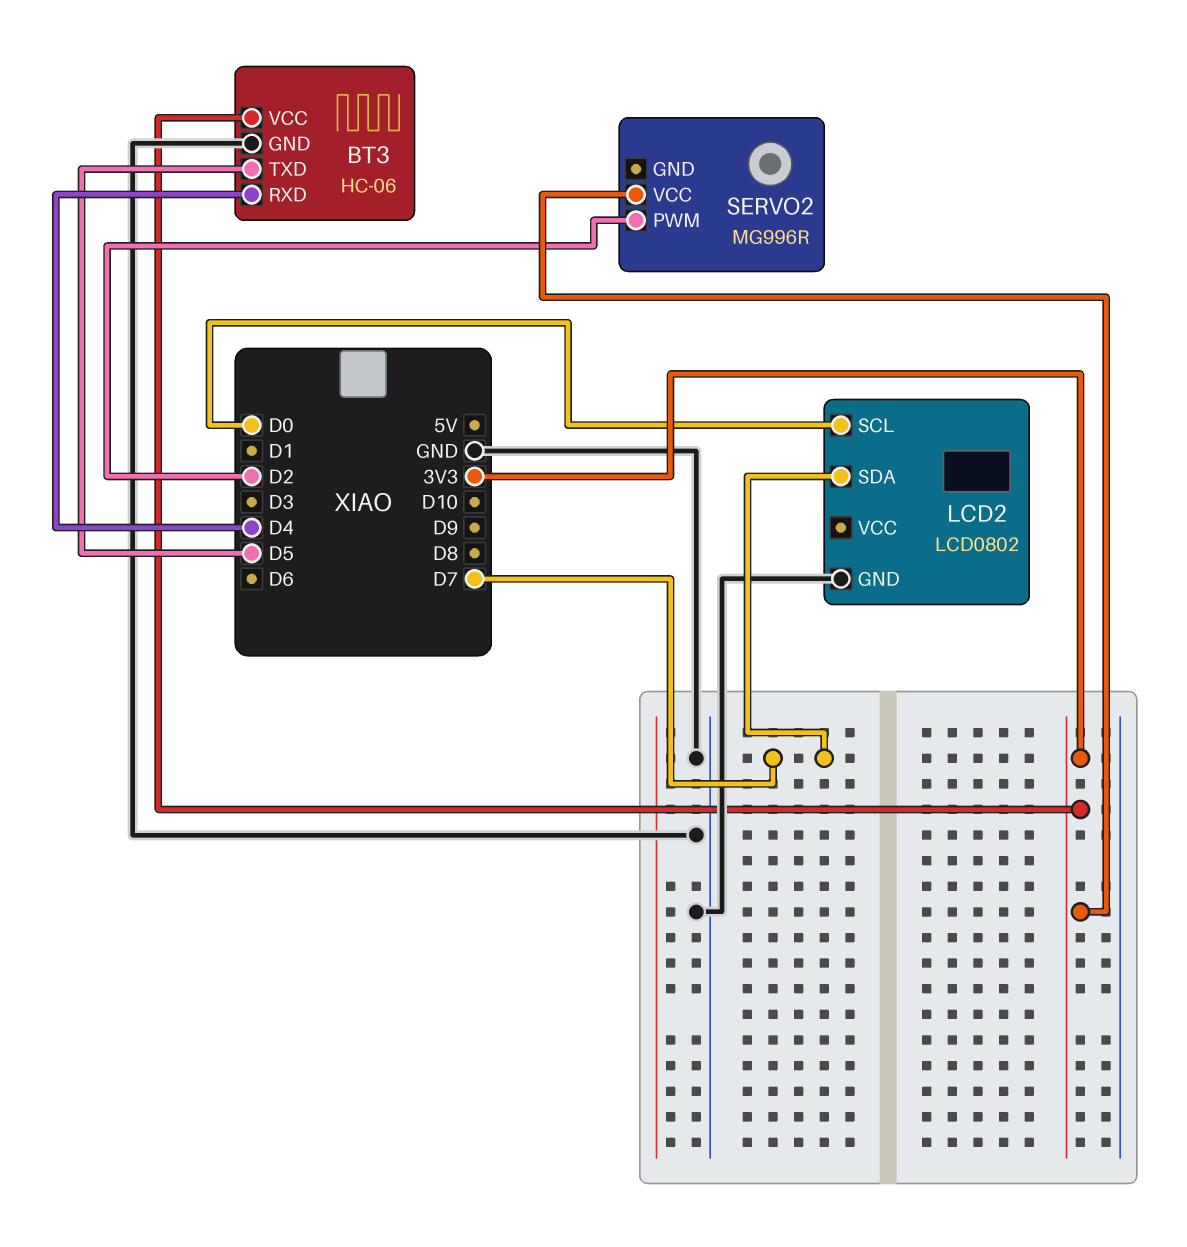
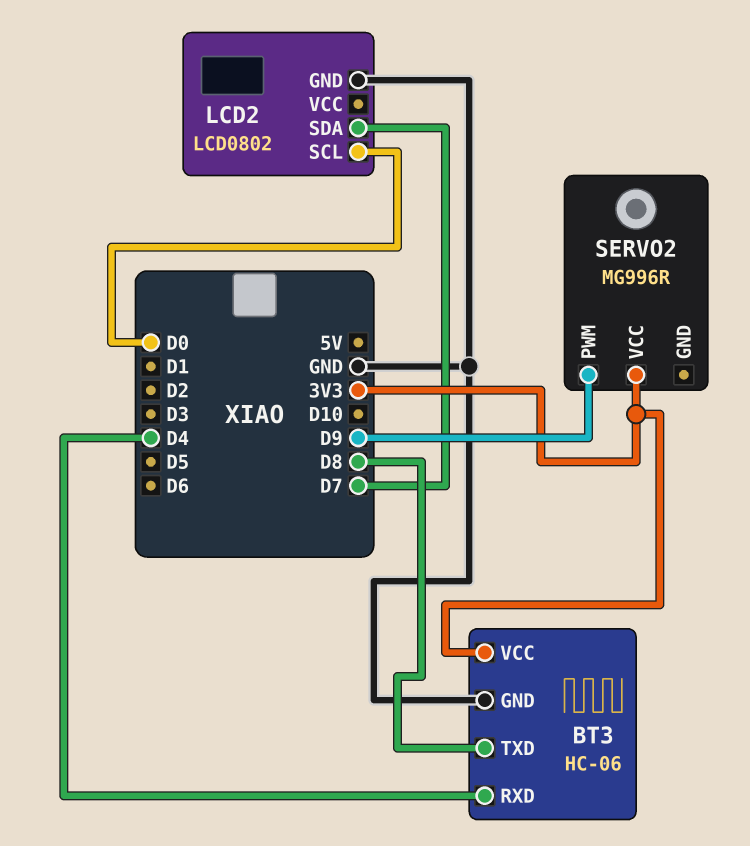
BT3 pin TXD: D5 -> D8
SERVO2 pin PWM: D2 -> D9

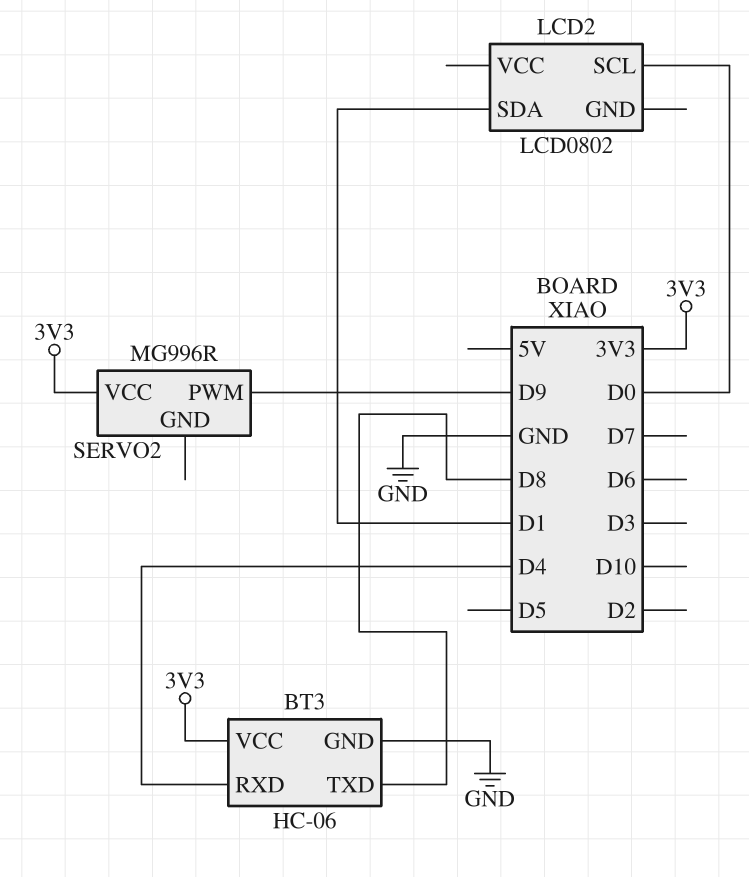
LCD2 pin GND: GND -> none
LCD2 pin SDA: D7 -> D1

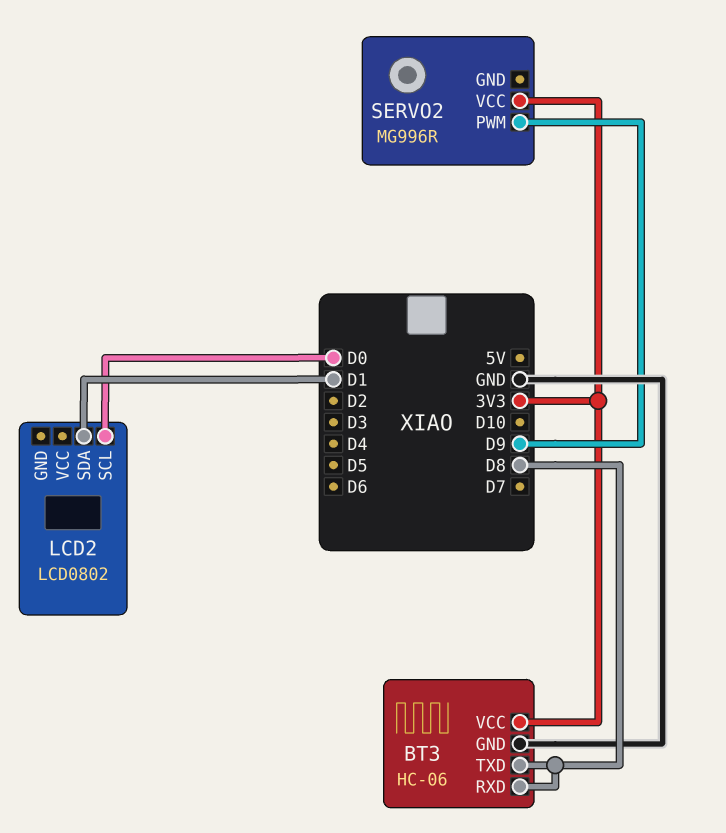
BT3 pin RXD: D4 -> D8

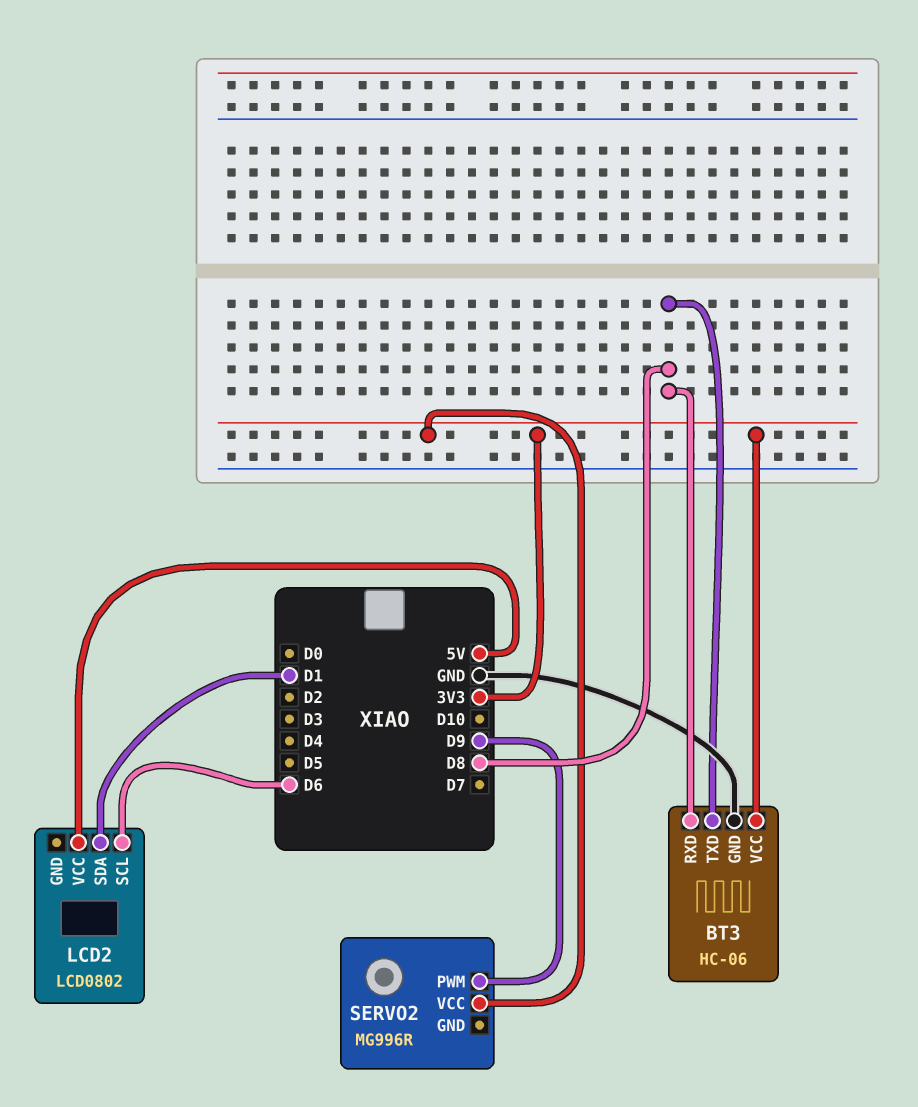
LCD2 pin SCL: D0 -> D6
LCD2 pin VCC: none -> 5V

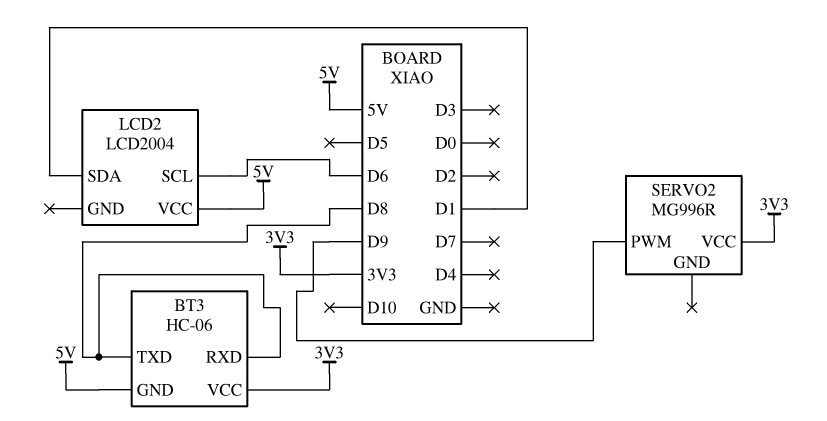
BT3 pin GND: GND -> 5V
LCD2: LCD0802 -> LCD2004

